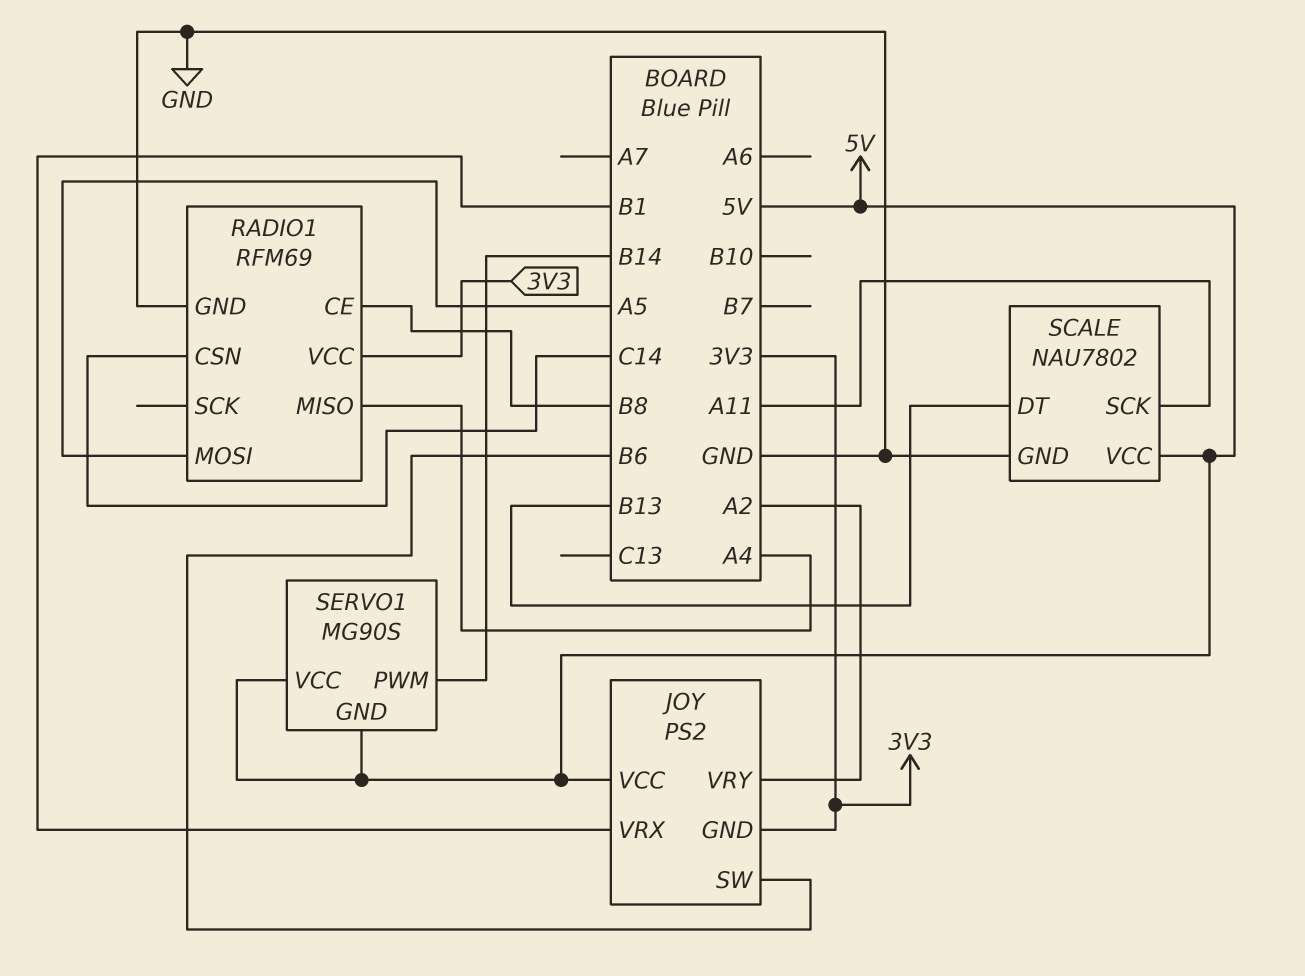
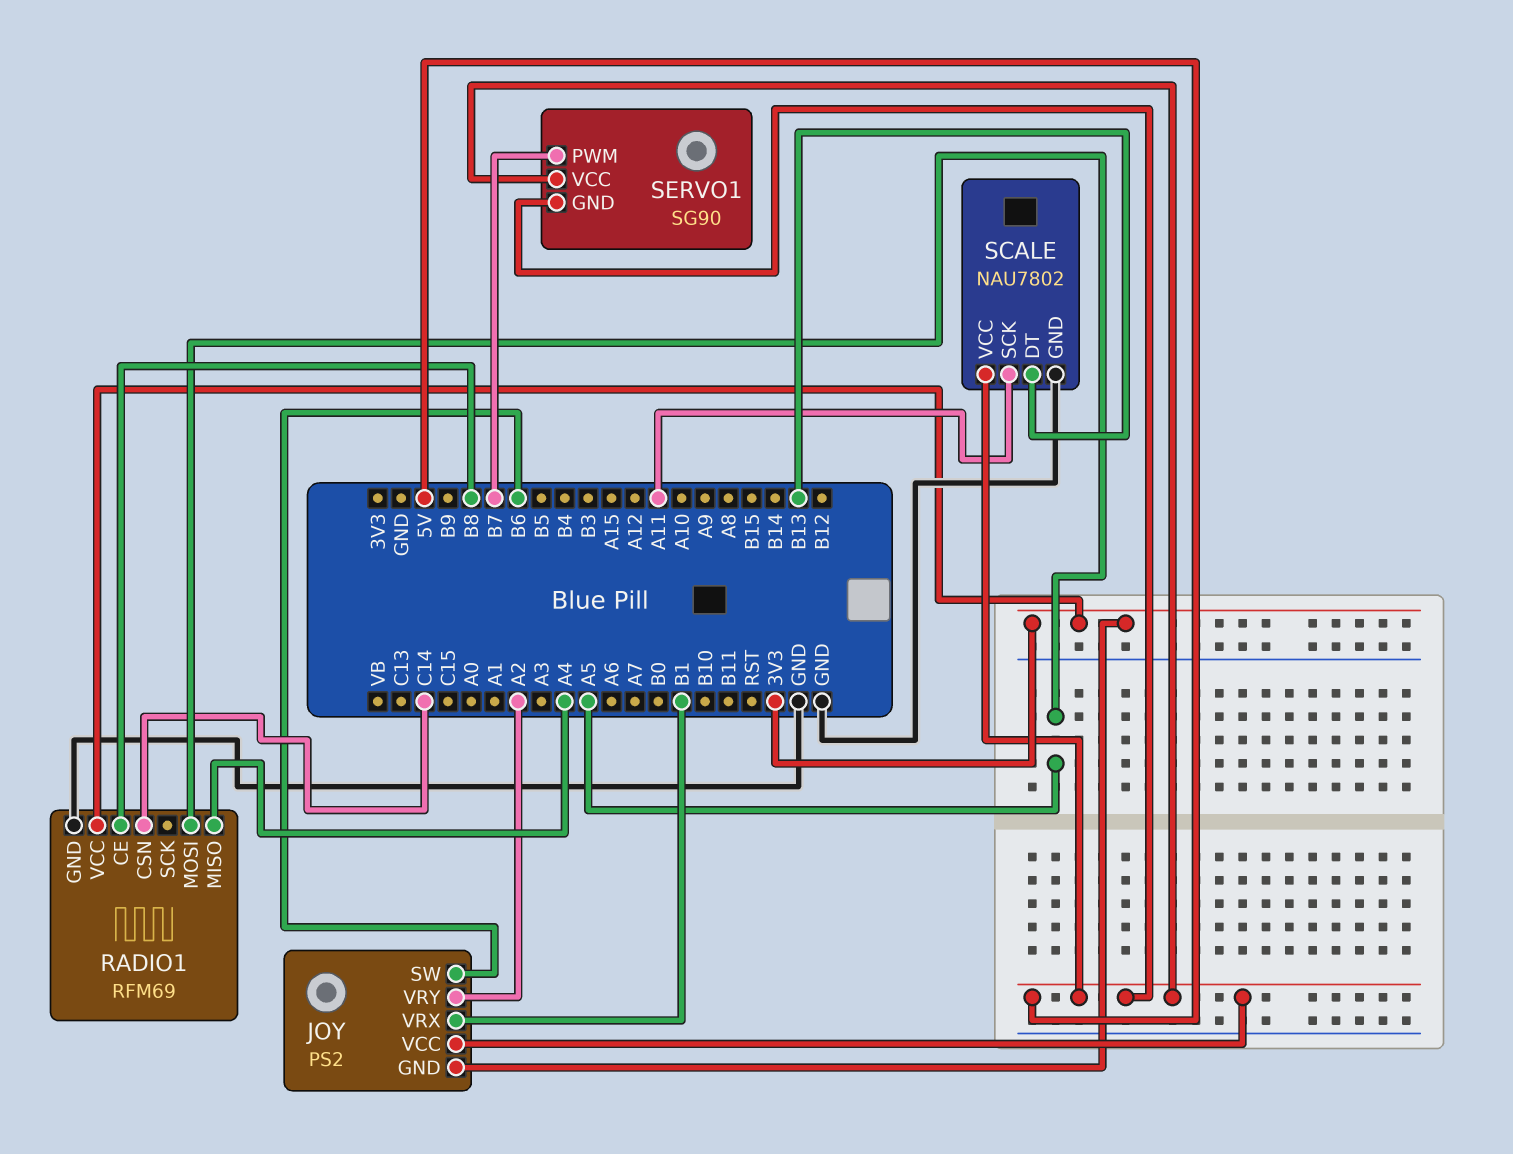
SERVO1: MG90S -> SG90
SERVO1 pin PWM: B14 -> B7

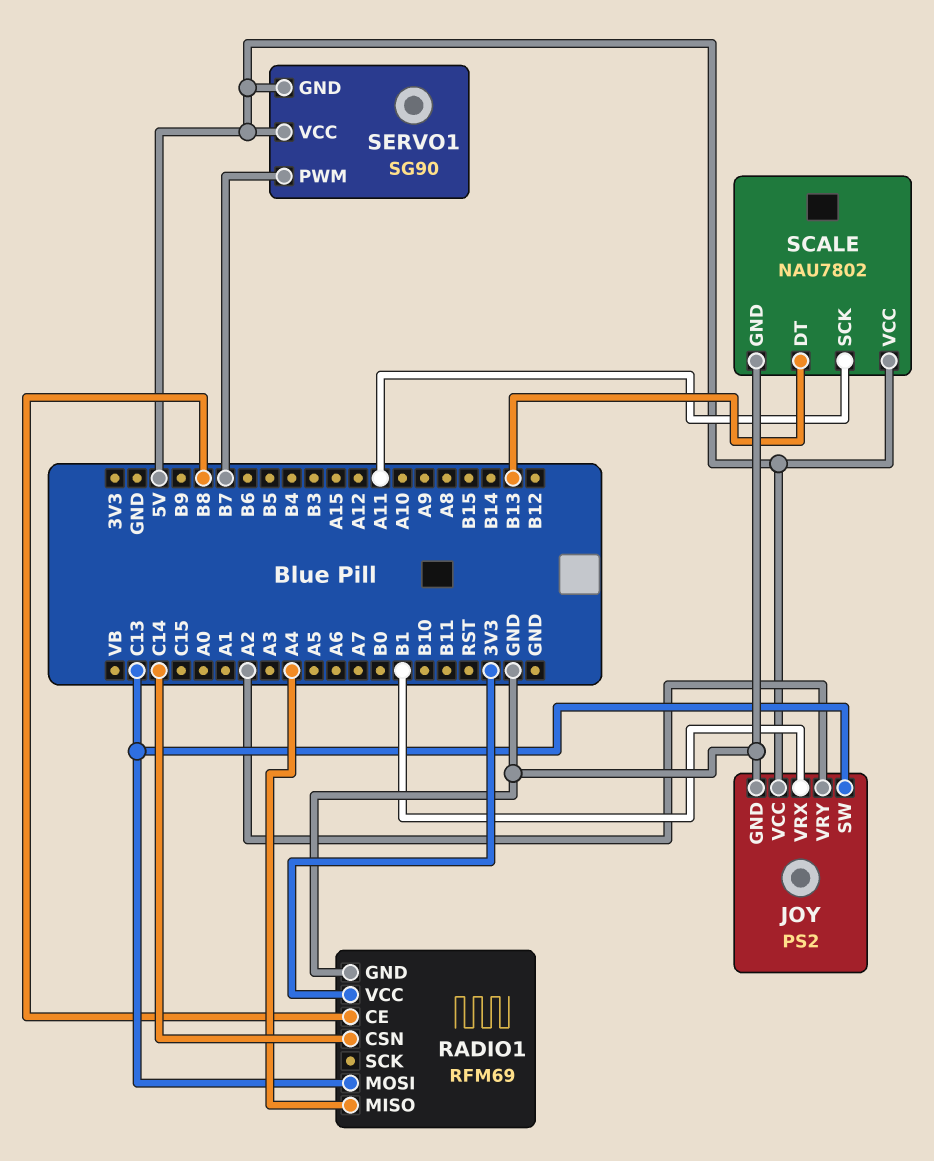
JOY pin GND: 3V3 -> GND
JOY pin SW: B6 -> C13
RADIO1 pin MOSI: A5 -> C13

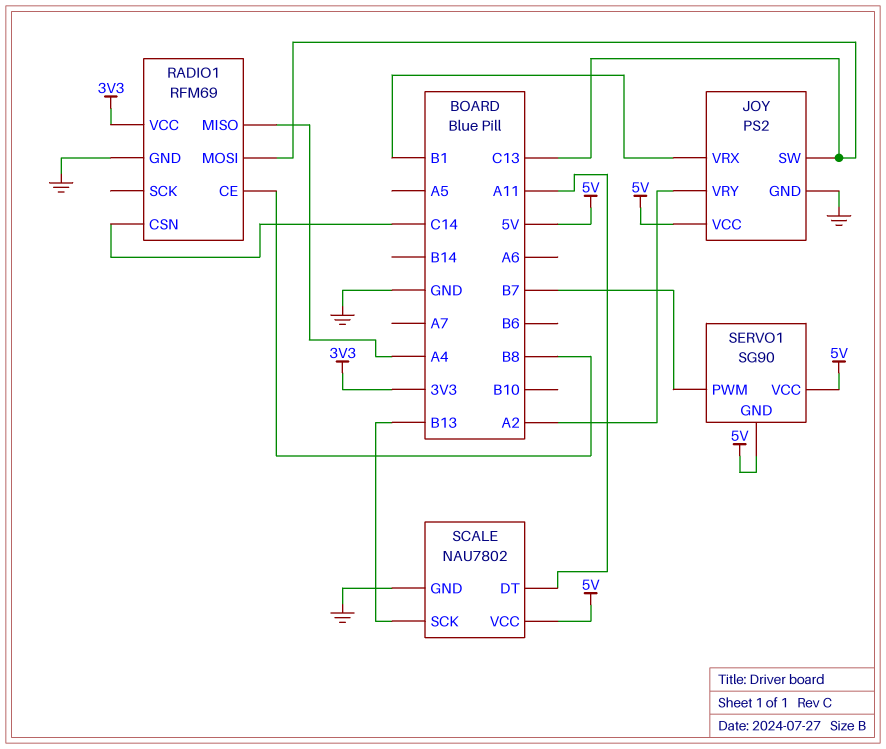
SCALE pin DT: B13 -> A11
SCALE pin SCK: A11 -> B13

